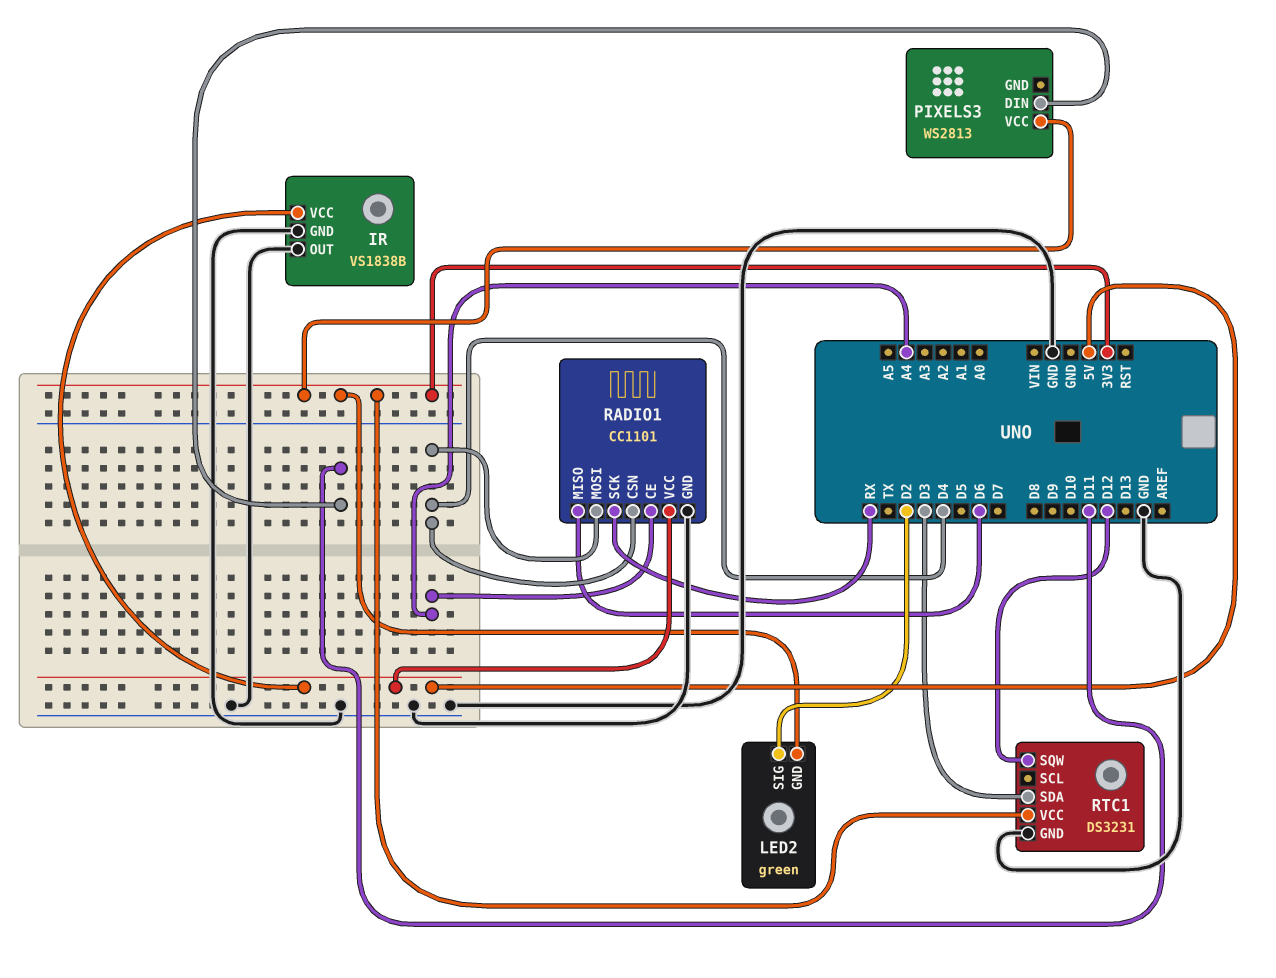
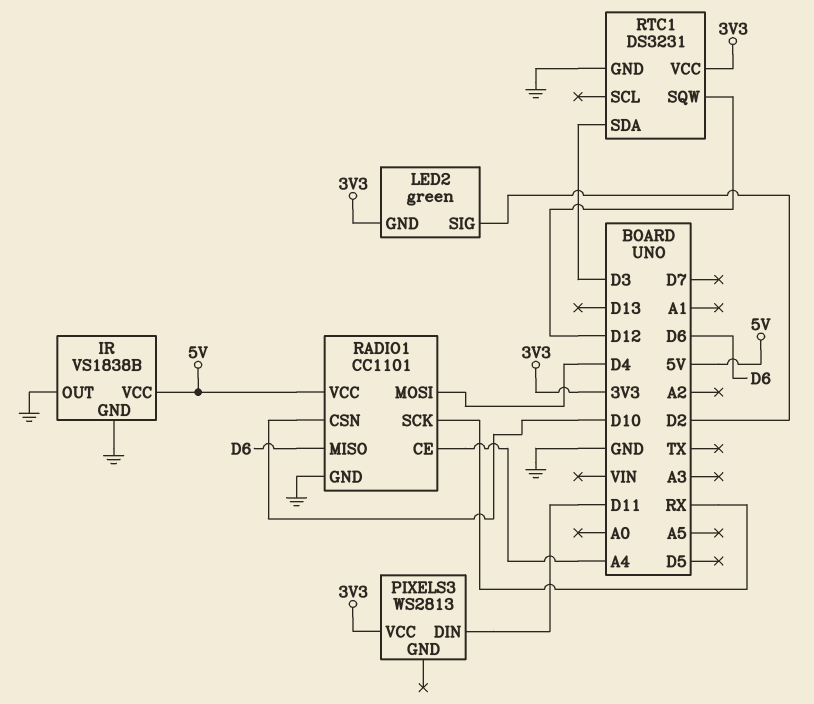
RADIO1 pin CSN: D4 -> D10

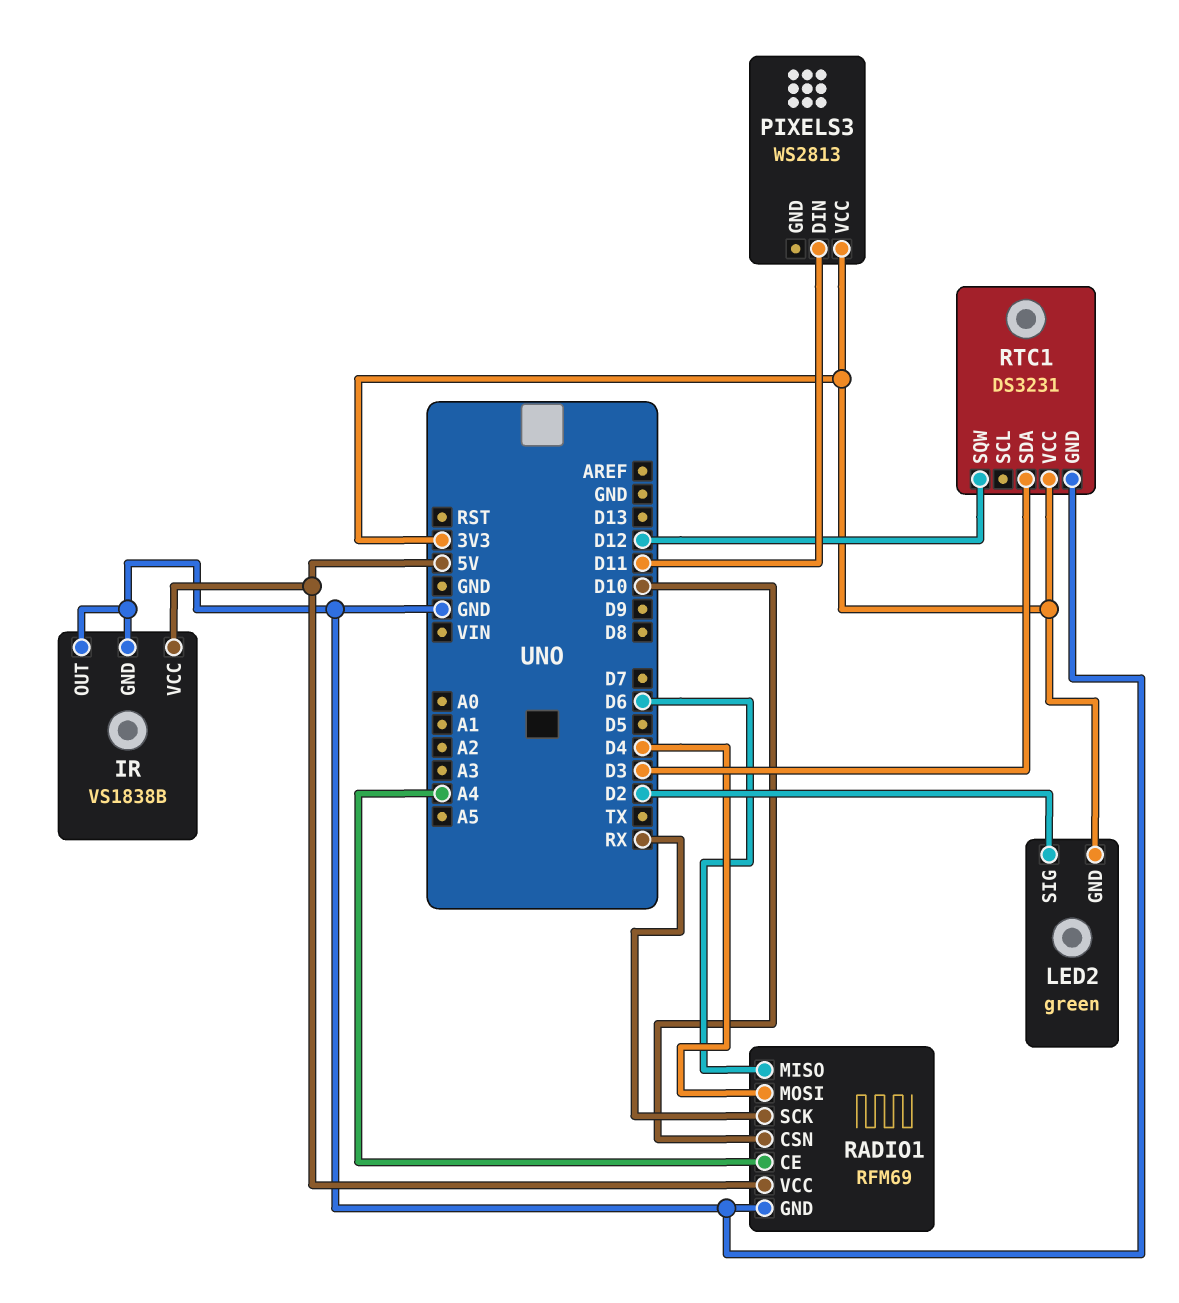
RADIO1: CC1101 -> RFM69

